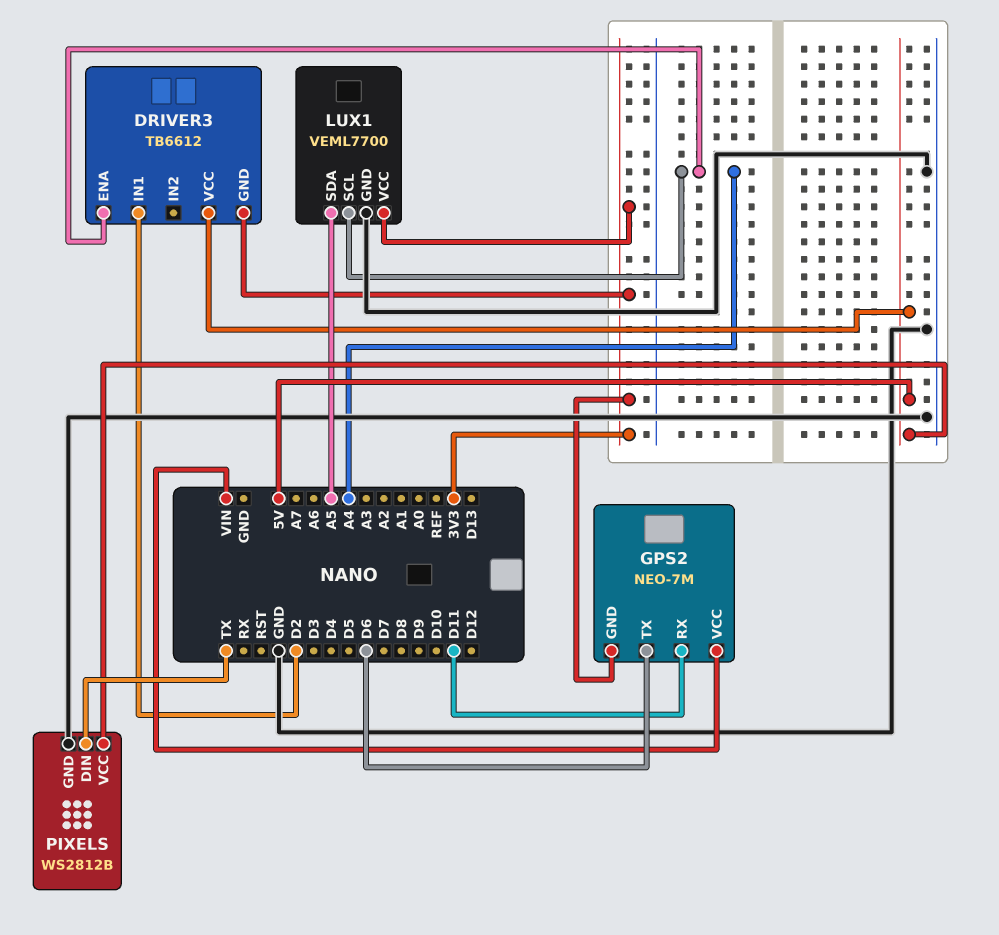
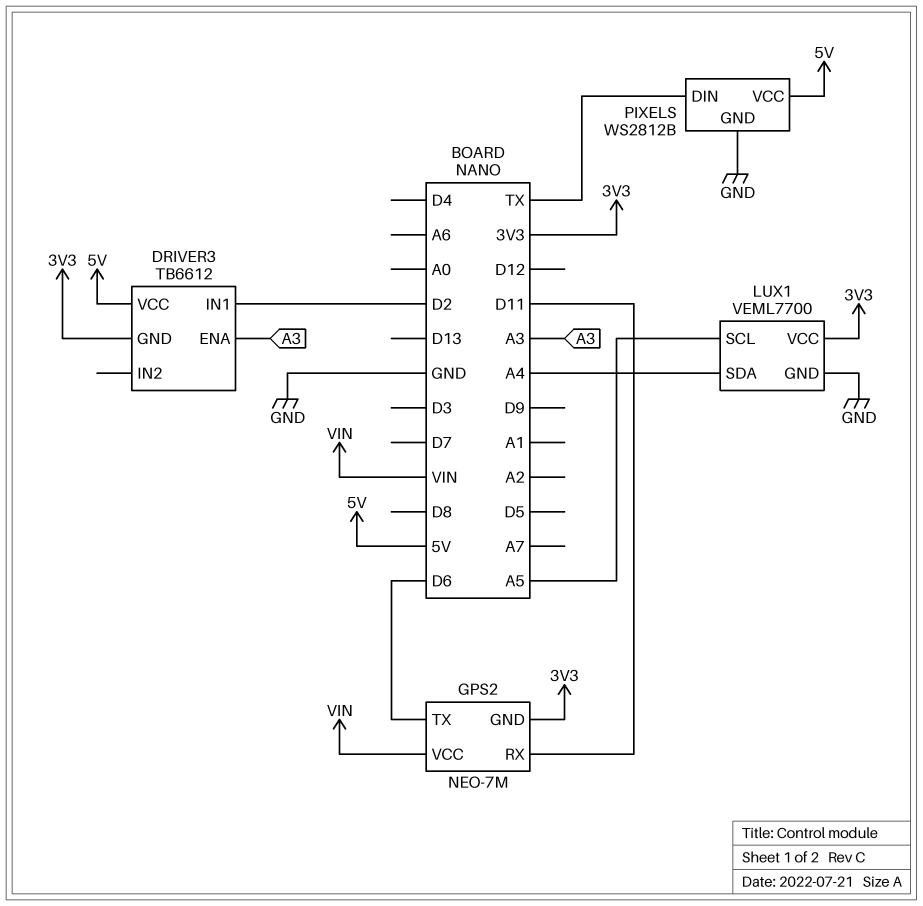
DRIVER3 pin ENA: A4 -> A3
LUX1 pin SCL: A4 -> A5
LUX1 pin SDA: A5 -> A4

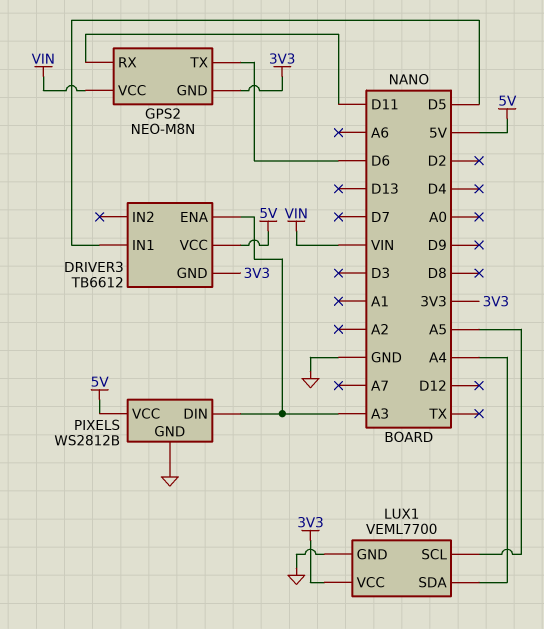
DRIVER3 pin IN1: D2 -> D5
GPS2: NEO-7M -> NEO-M8N
PIXELS pin DIN: TX -> A3

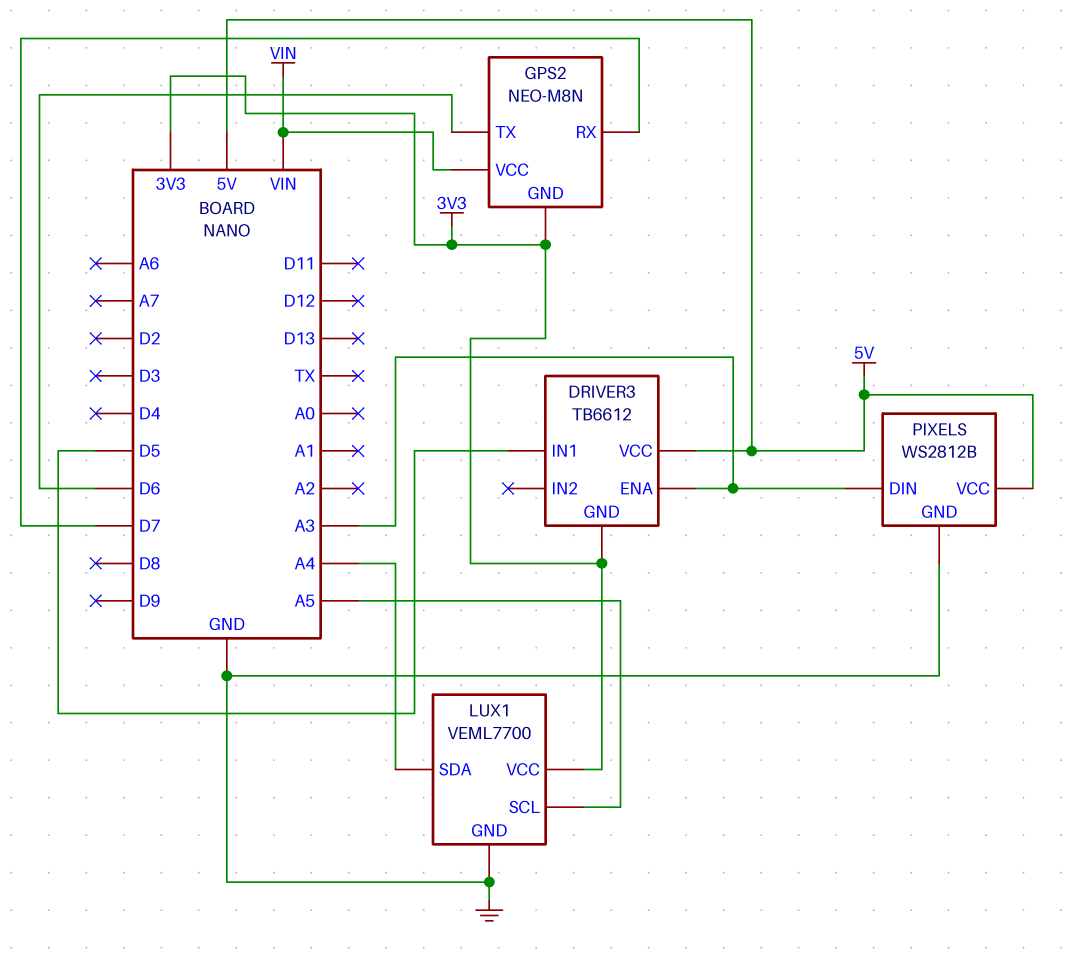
GPS2 pin RX: D11 -> D7

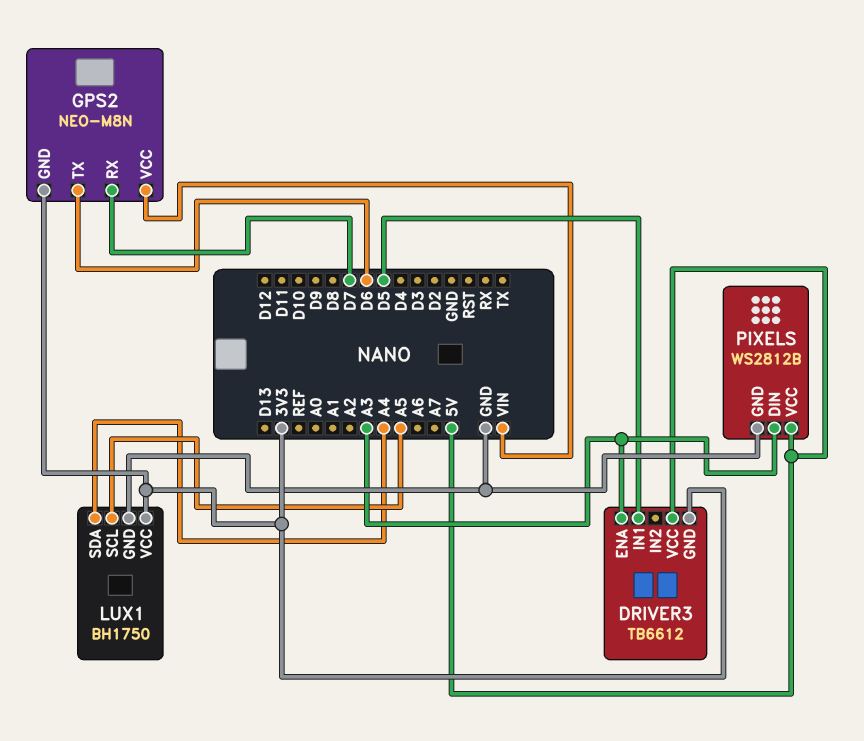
LUX1: VEML7700 -> BH1750

